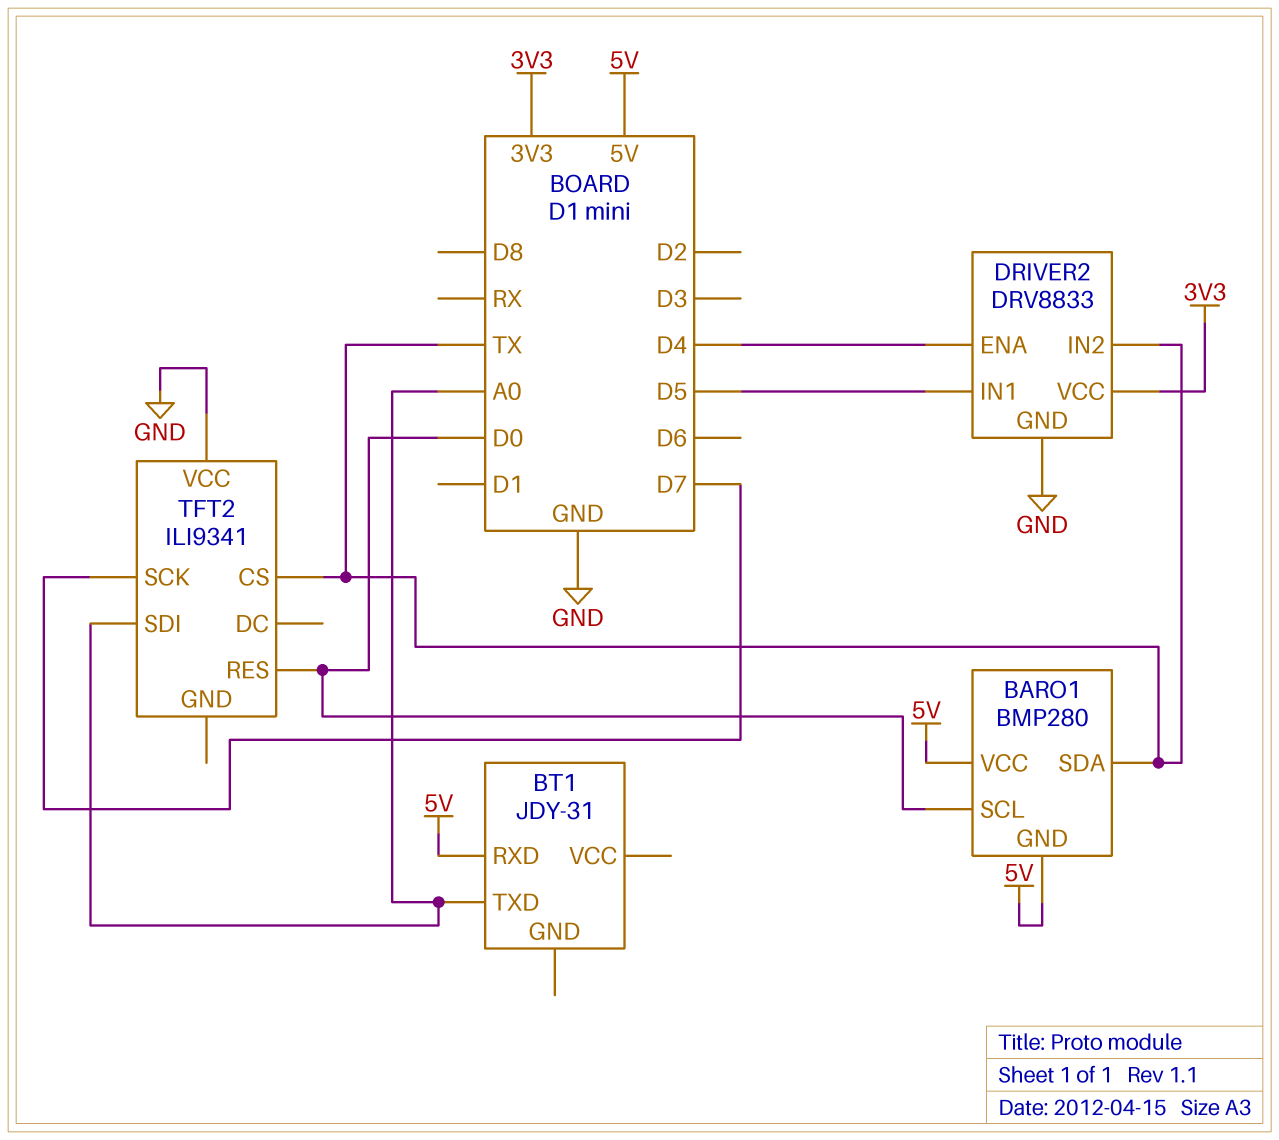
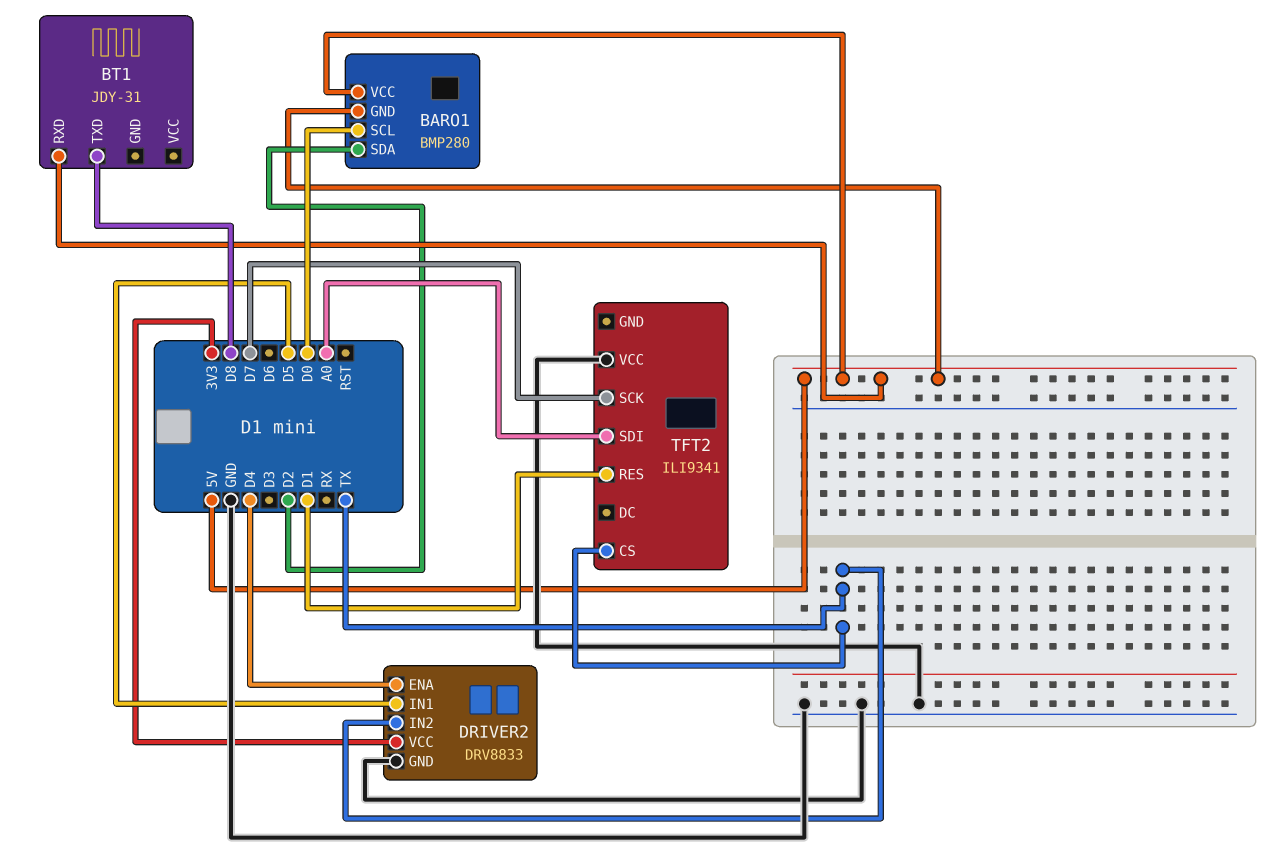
BARO1 pin SDA: TX -> D2
BT1 pin TXD: A0 -> D8
TFT2 pin RES: D0 -> D1

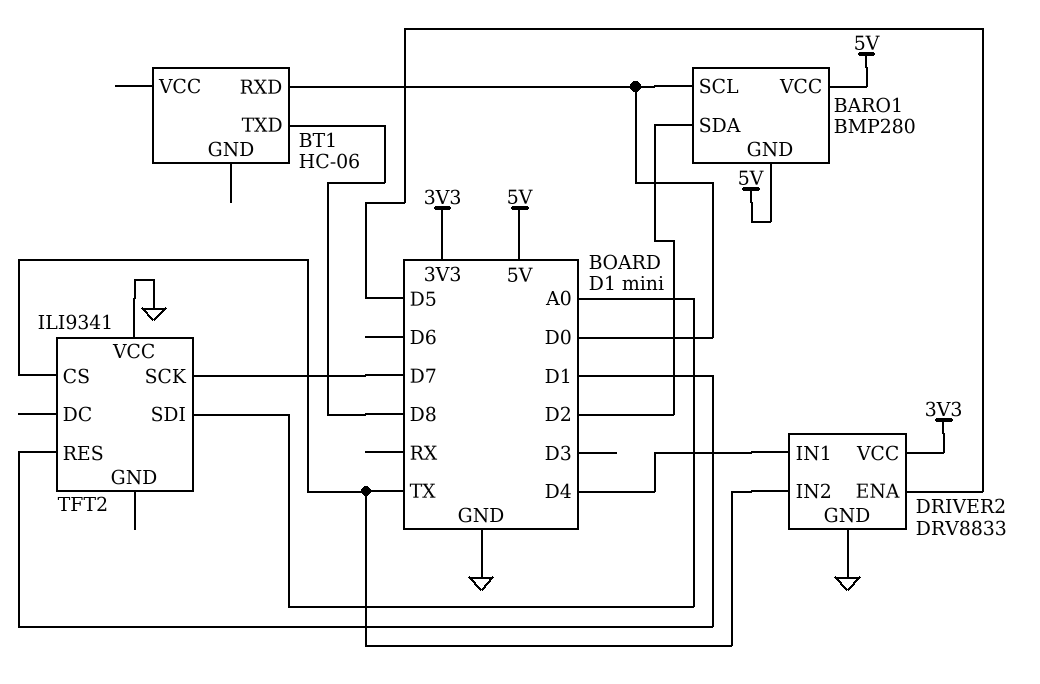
BT1: JDY-31 -> HC-06
BT1 pin RXD: 5V -> D0
DRIVER2 pin ENA: D4 -> D5
DRIVER2 pin IN1: D5 -> D4

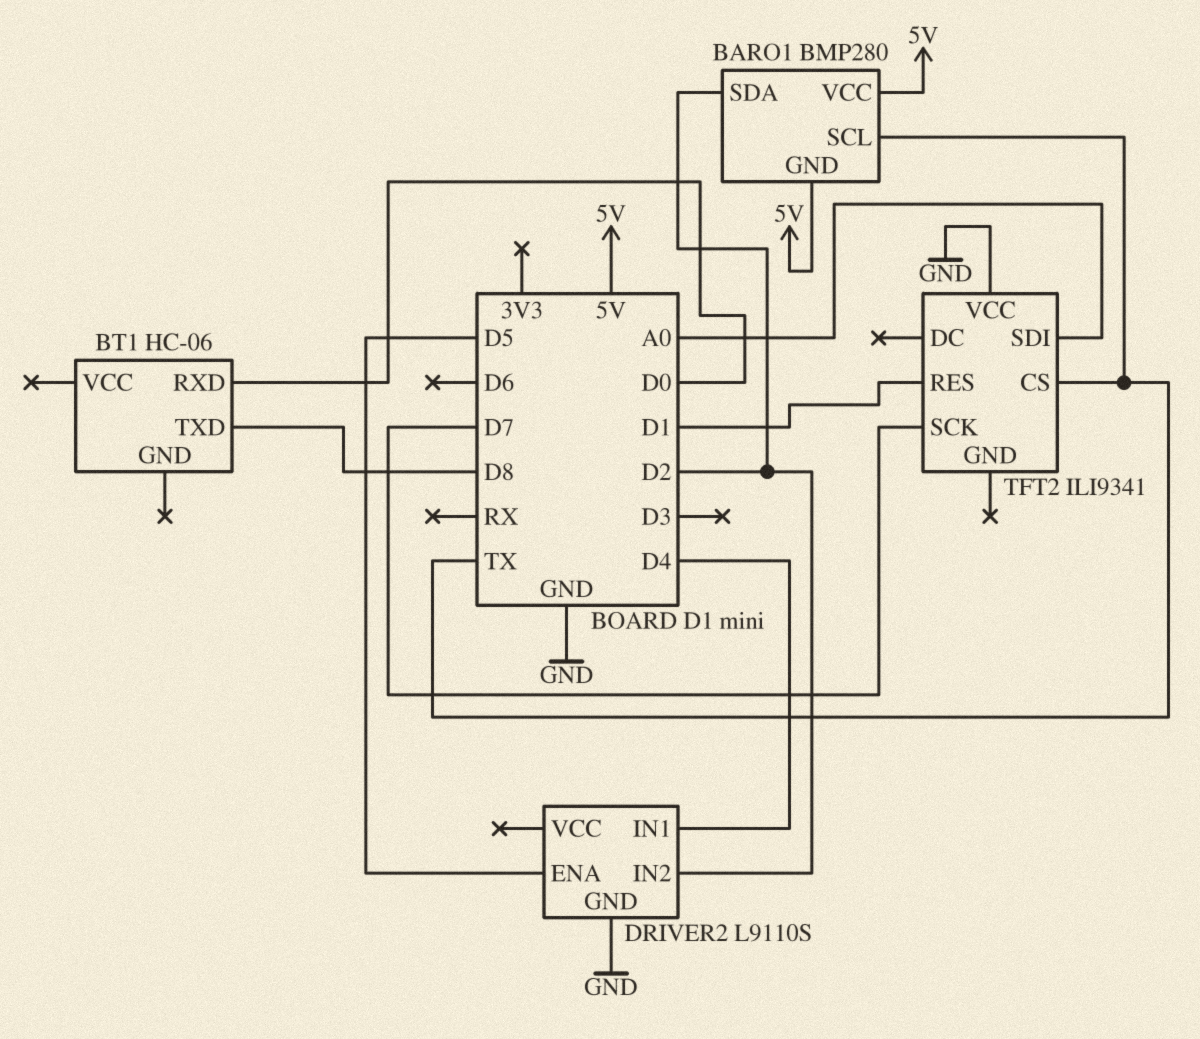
BARO1 pin SCL: D0 -> TX
DRIVER2: DRV8833 -> L9110S
DRIVER2 pin IN2: TX -> D2
DRIVER2 pin VCC: 3V3 -> none

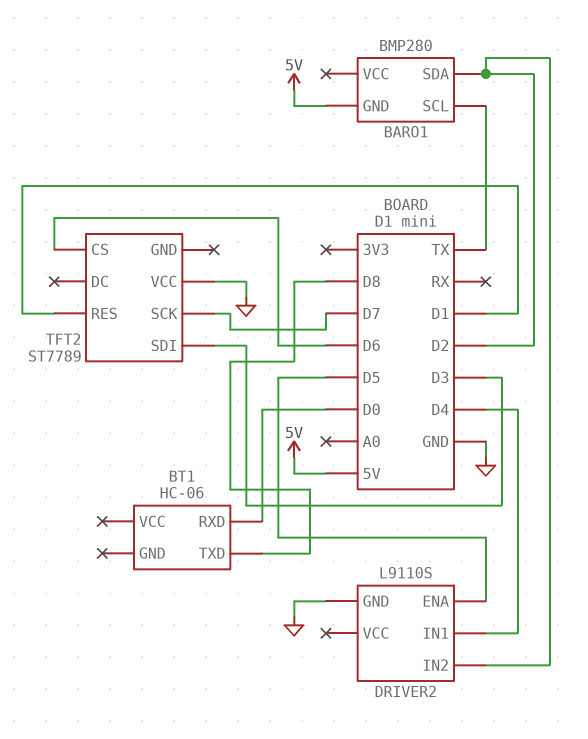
BARO1 pin VCC: 5V -> none
TFT2: ILI9341 -> ST7789
TFT2 pin CS: TX -> D6
TFT2 pin SDI: A0 -> D3

